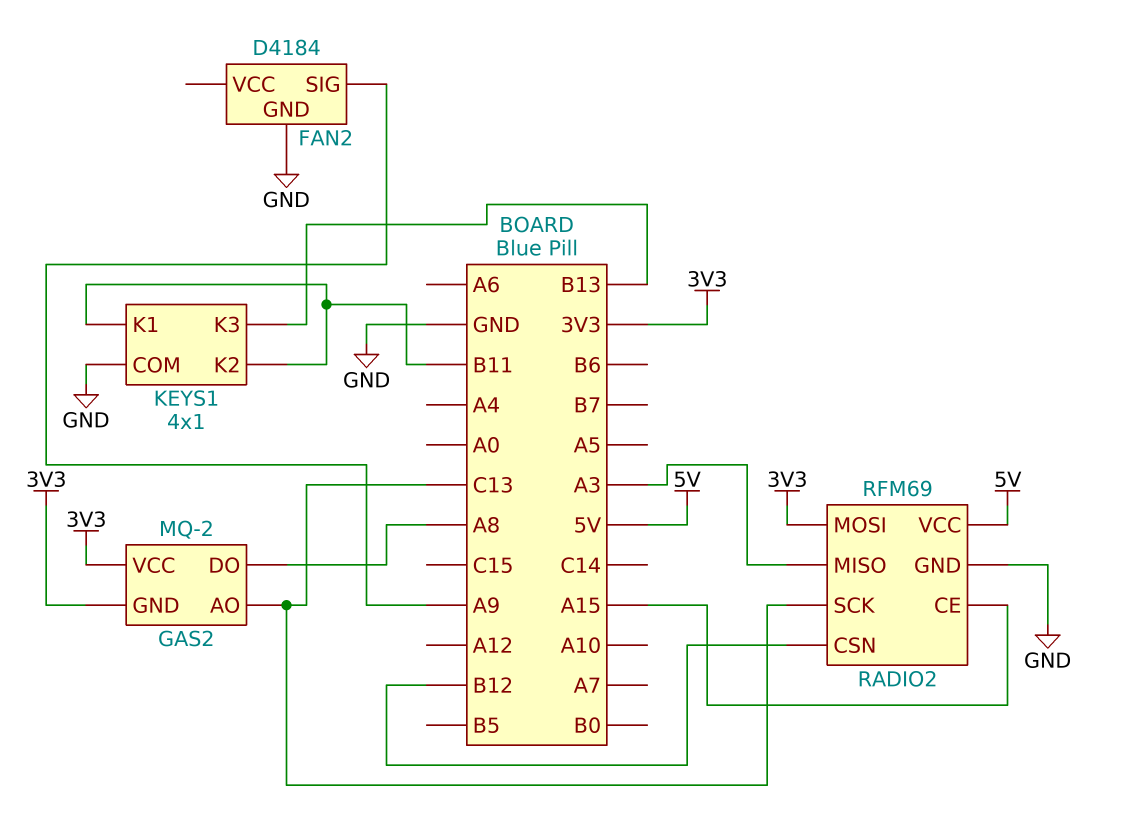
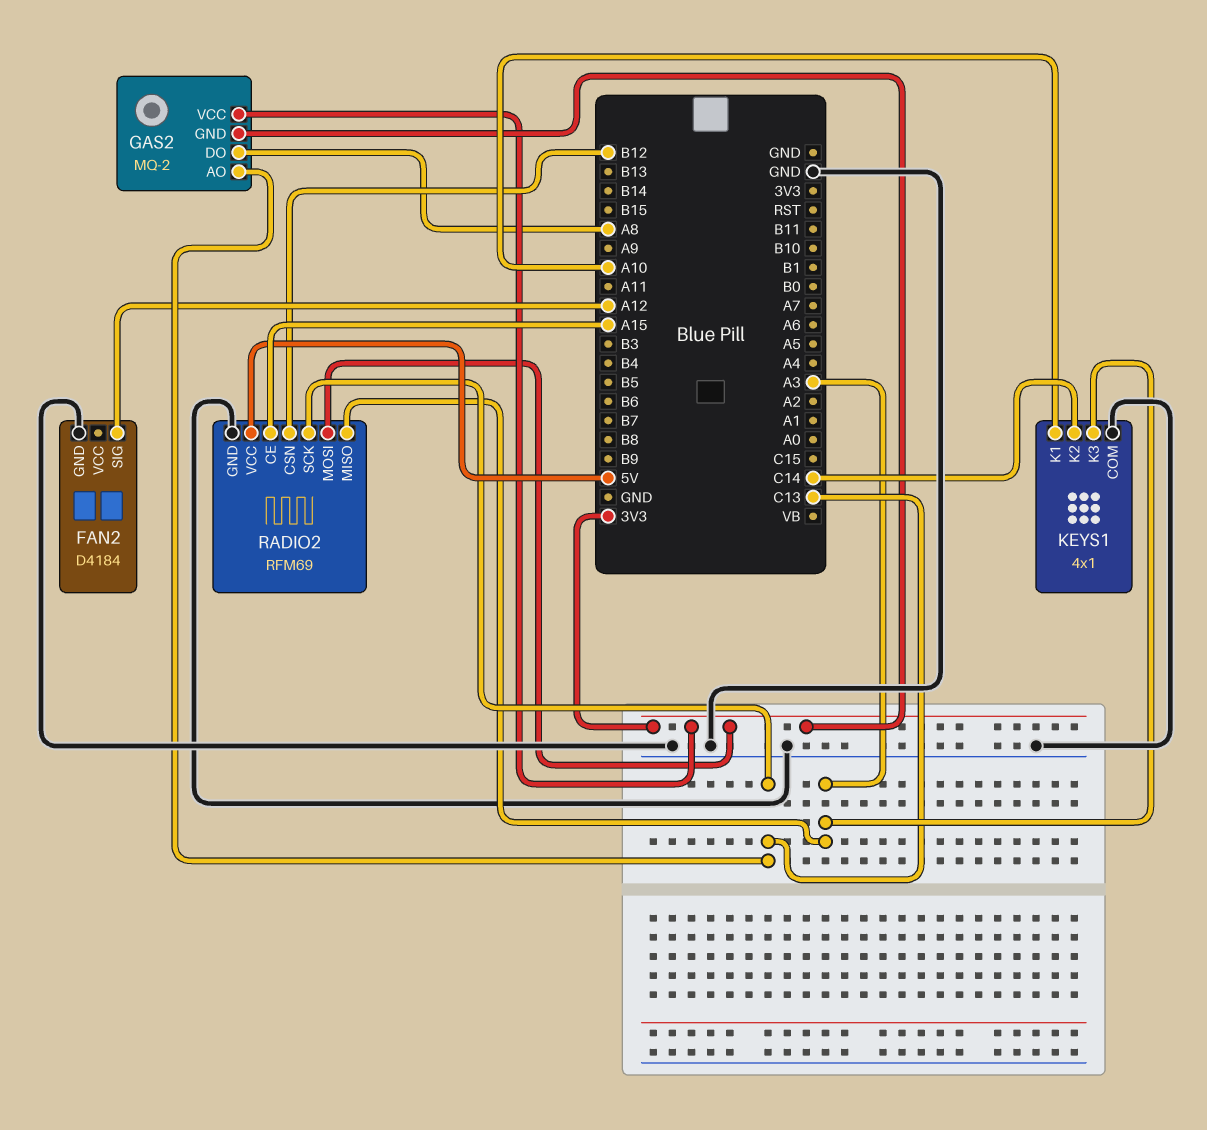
FAN2 pin SIG: A9 -> A12
KEYS1 pin K1: B11 -> A10
KEYS1 pin K2: B11 -> C14
KEYS1 pin K3: B13 -> A3

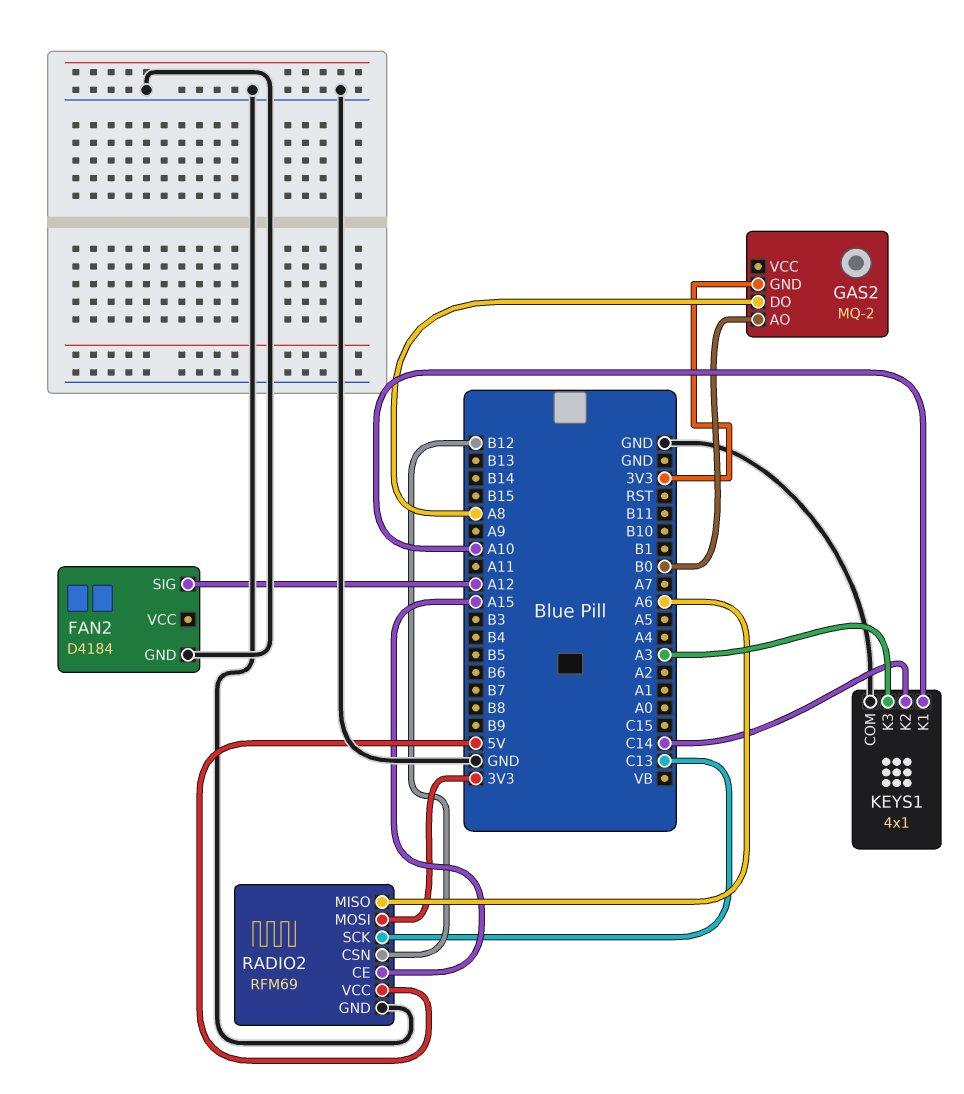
GAS2 pin AO: C13 -> B0
GAS2 pin VCC: 3V3 -> none
RADIO2 pin MISO: A3 -> A6

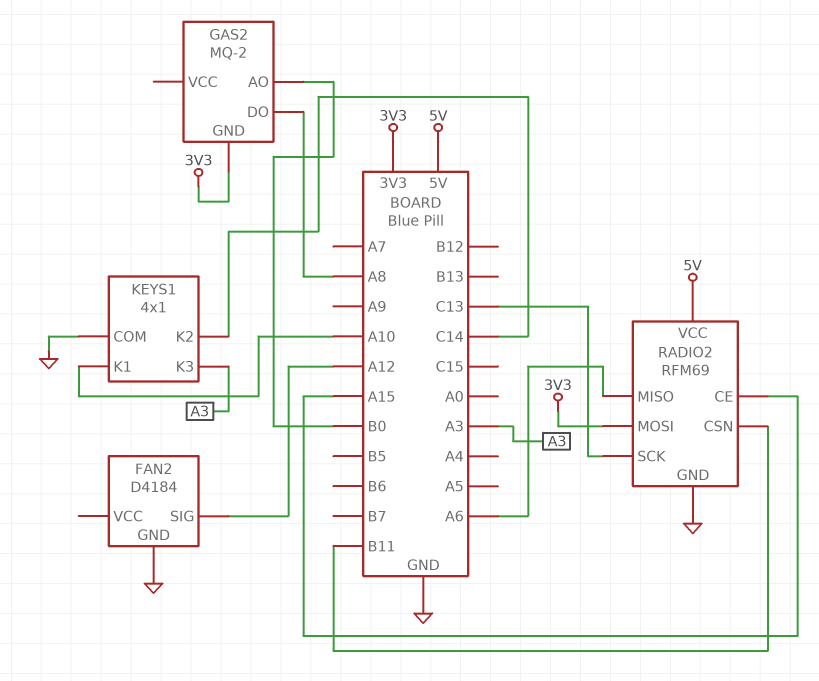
RADIO2 pin CSN: B12 -> B11

